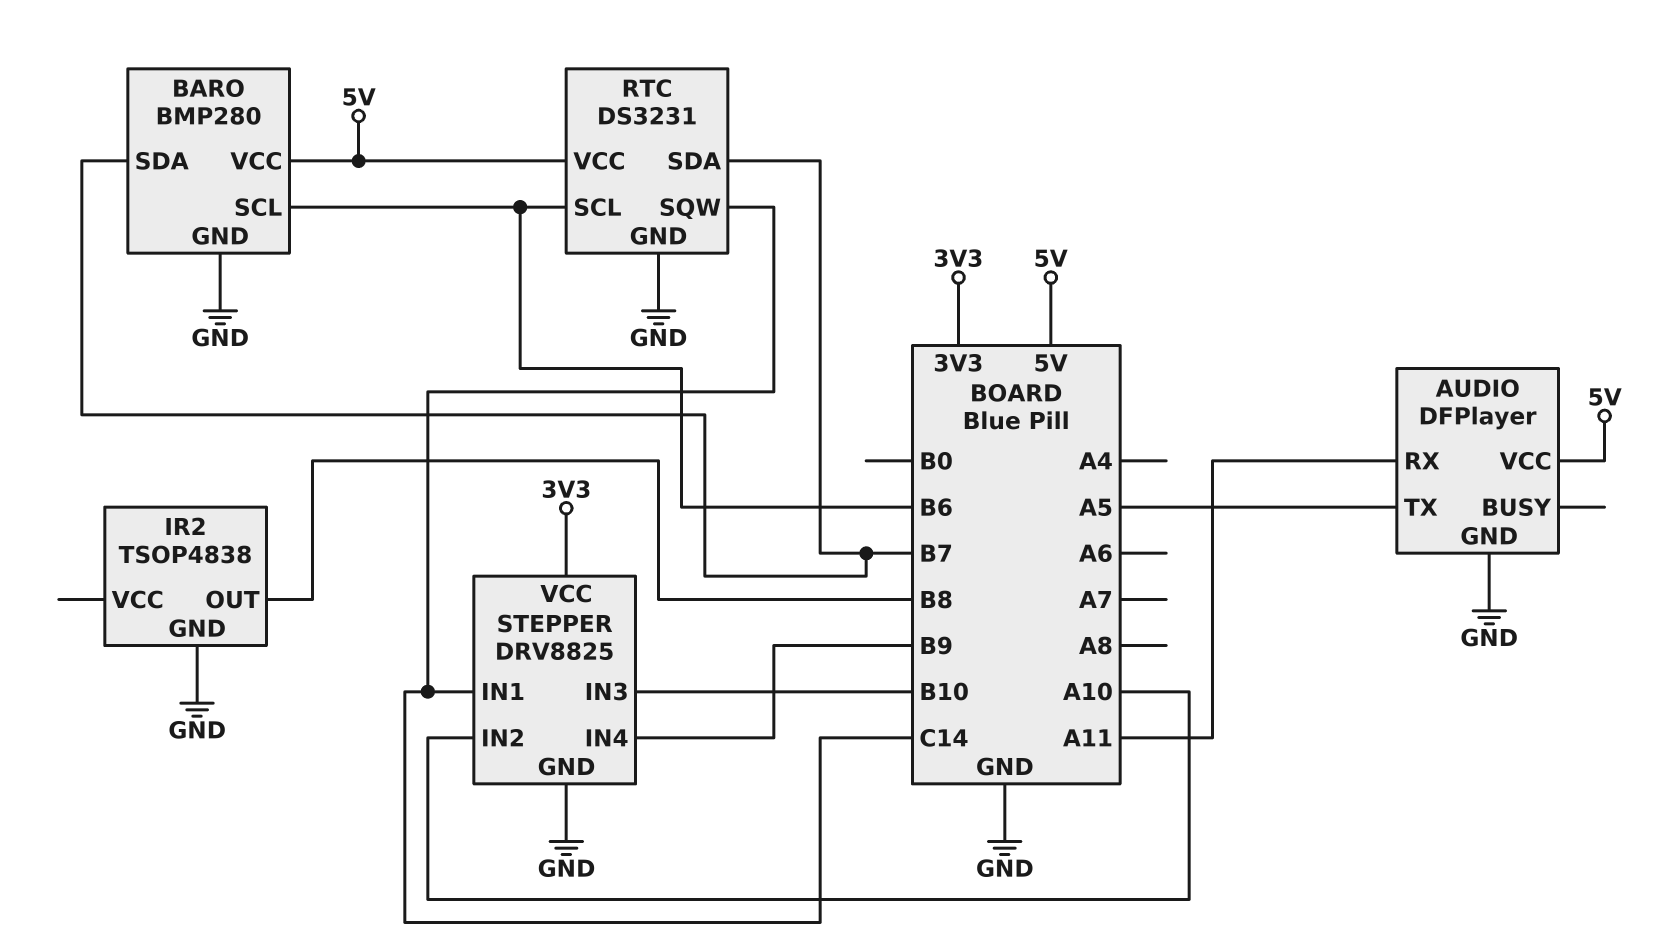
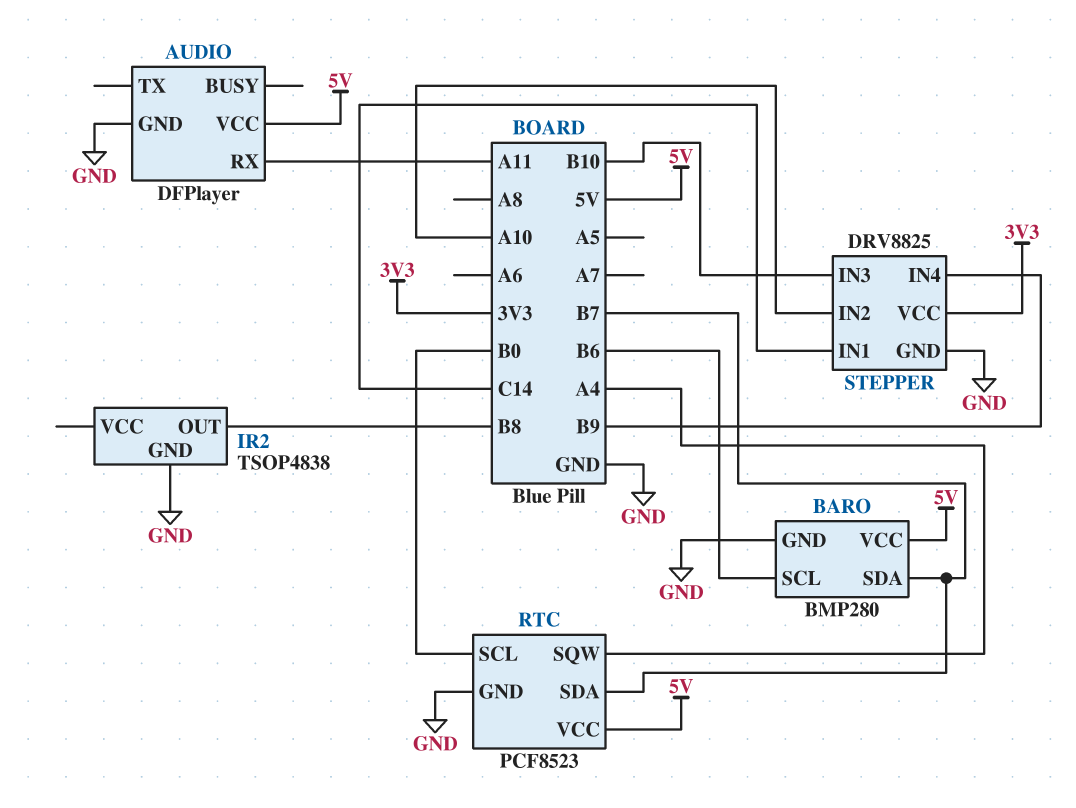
AUDIO pin TX: A5 -> none
RTC: DS3231 -> PCF8523
RTC pin SCL: B6 -> B0
RTC pin SQW: C14 -> A4

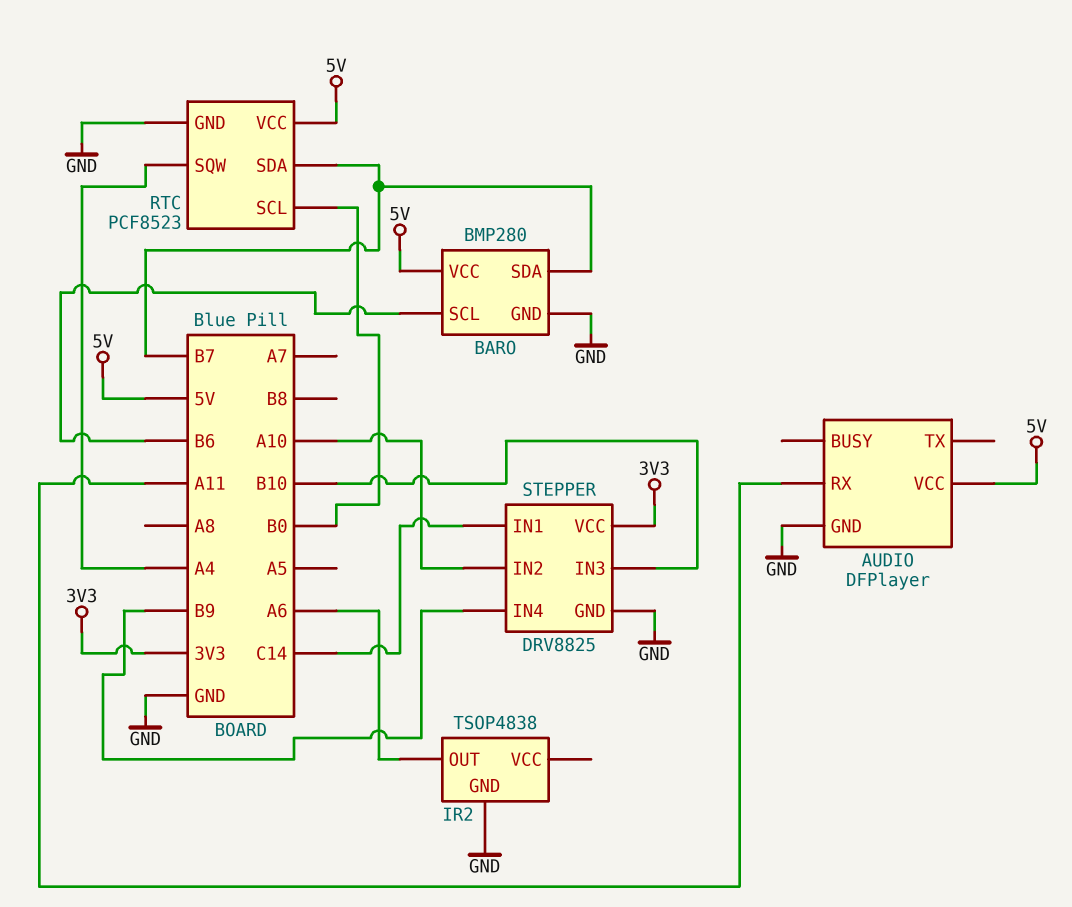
IR2 pin OUT: B8 -> A6

